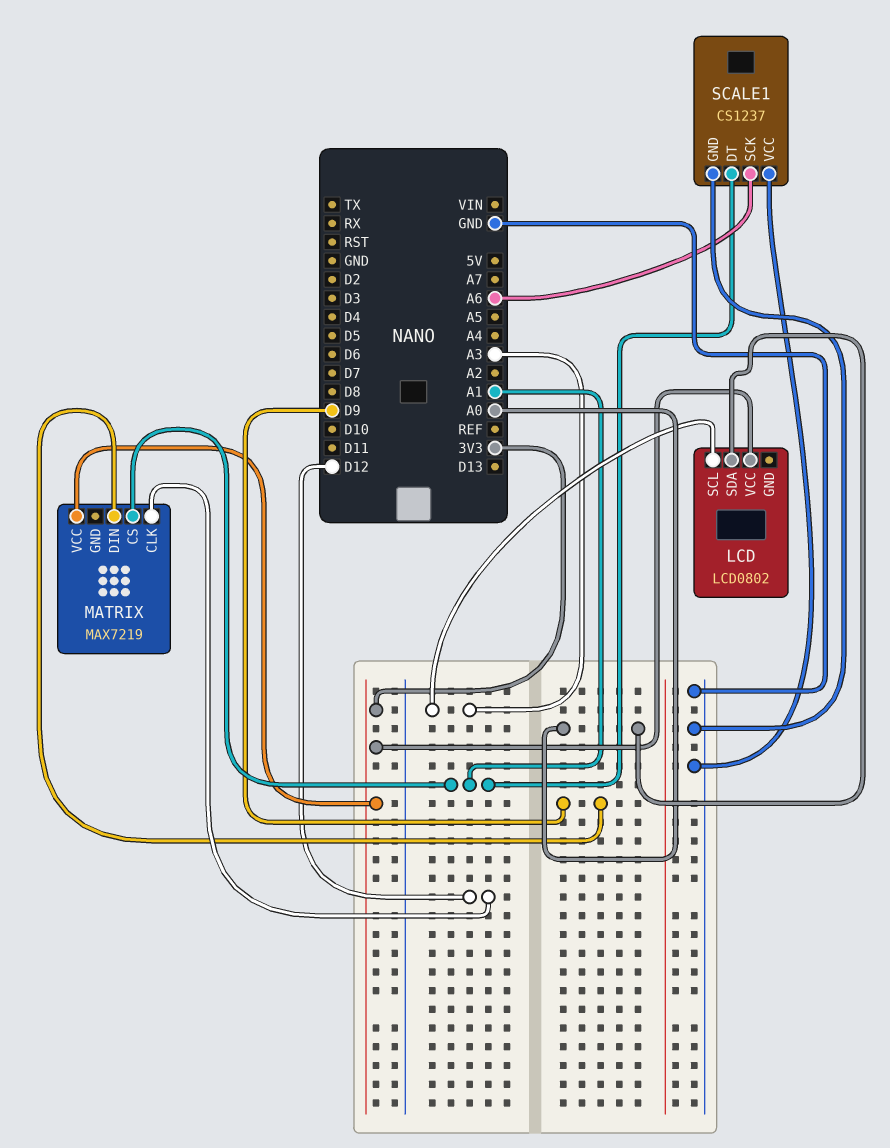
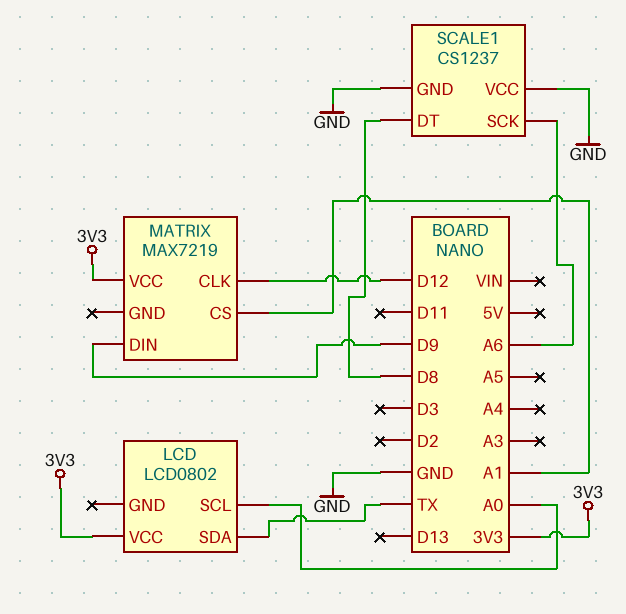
LCD pin SCL: A3 -> A0
LCD pin SDA: A0 -> TX
SCALE1 pin DT: A1 -> D8

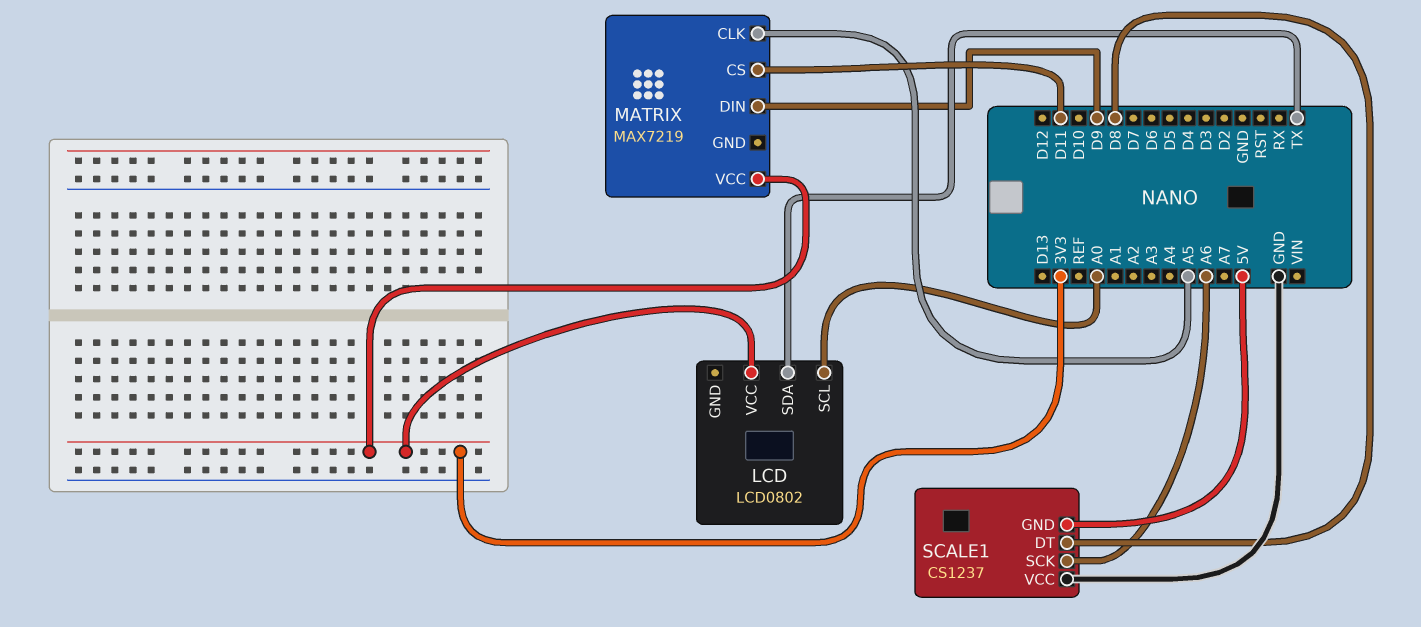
MATRIX pin CLK: D12 -> A5
MATRIX pin CS: A1 -> D11
SCALE1 pin GND: GND -> 5V

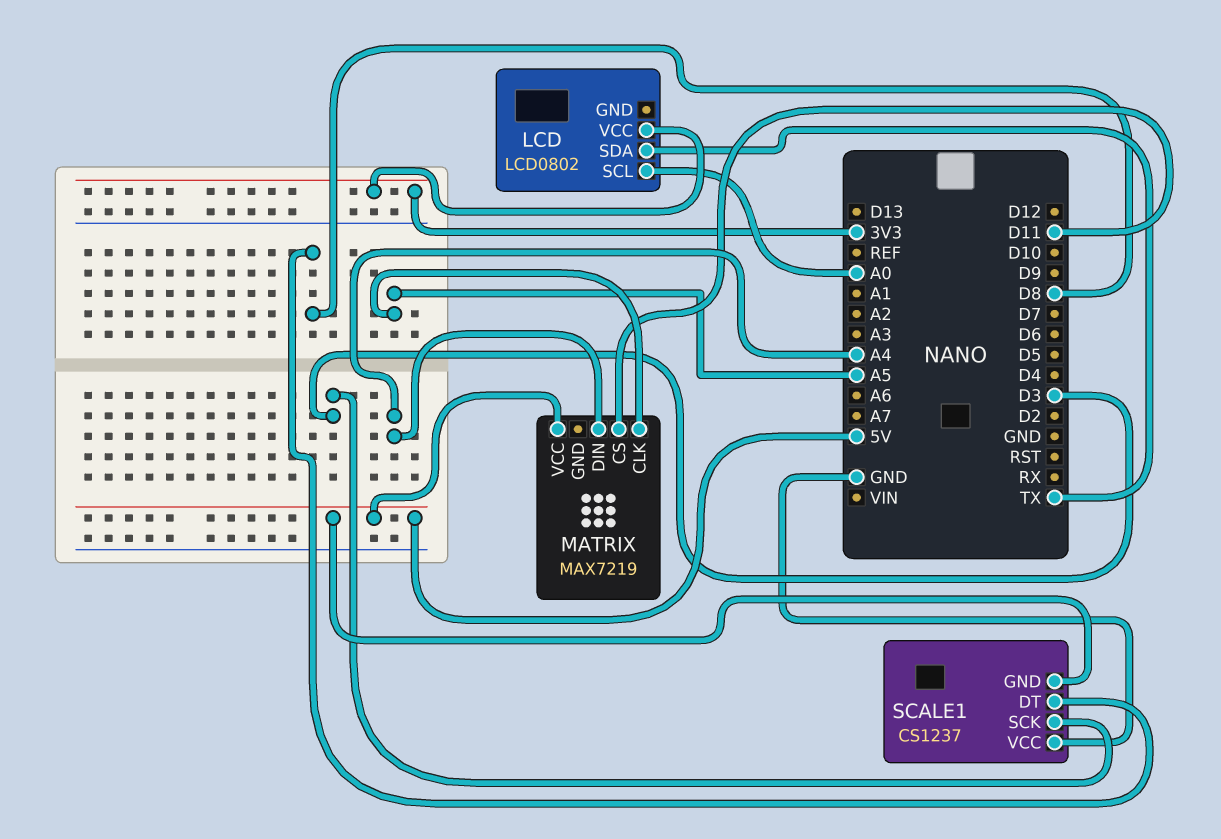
MATRIX pin DIN: D9 -> A4
MATRIX pin VCC: 3V3 -> 5V
SCALE1 pin SCK: A6 -> D3

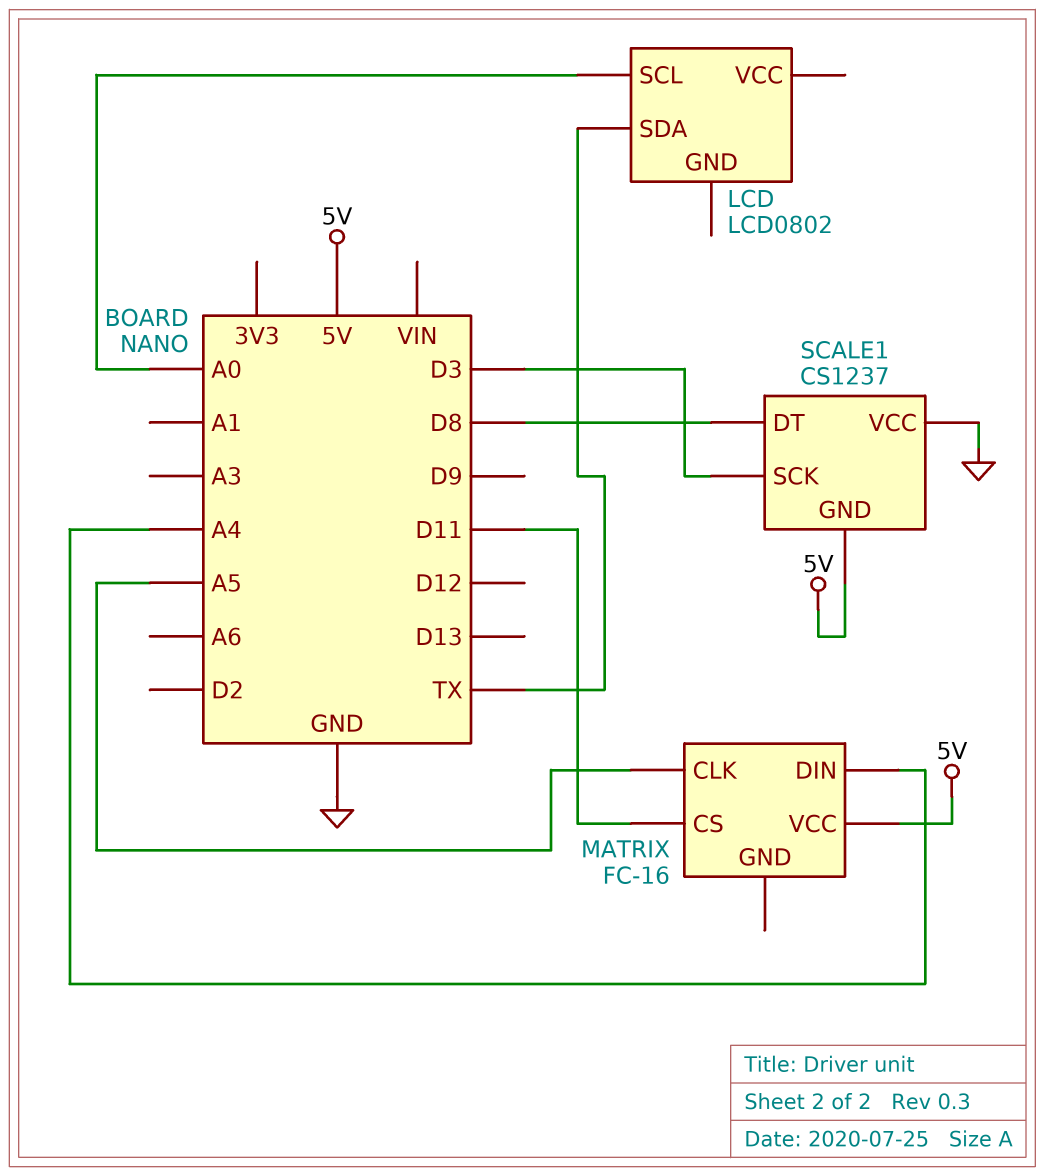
LCD pin VCC: 3V3 -> none
MATRIX: MAX7219 -> FC-16

